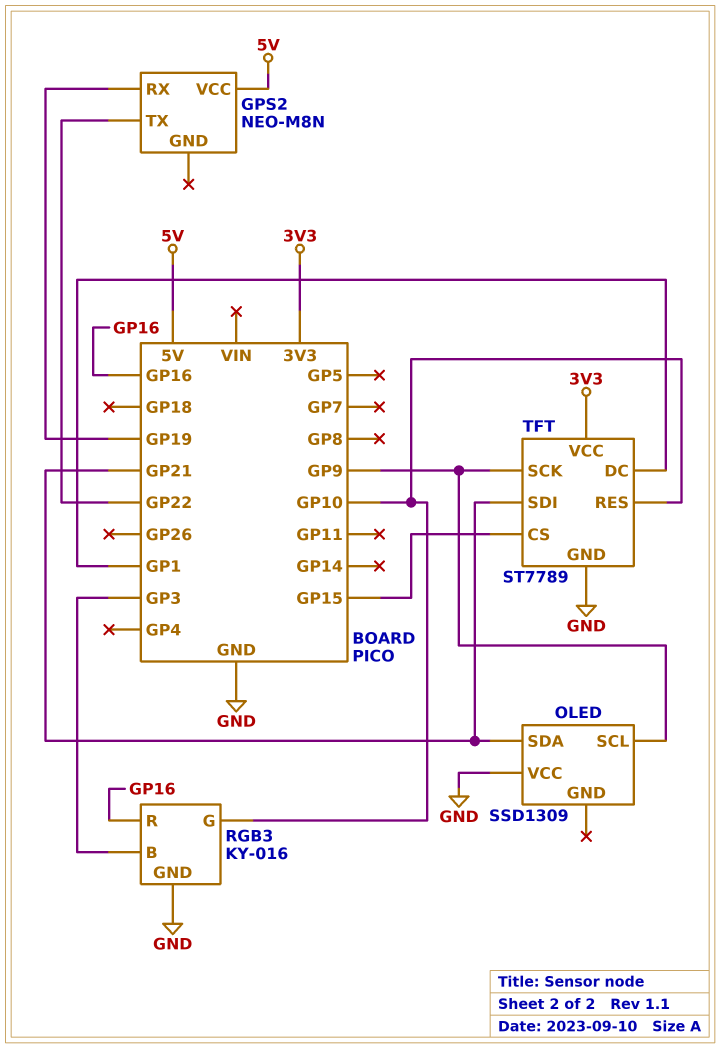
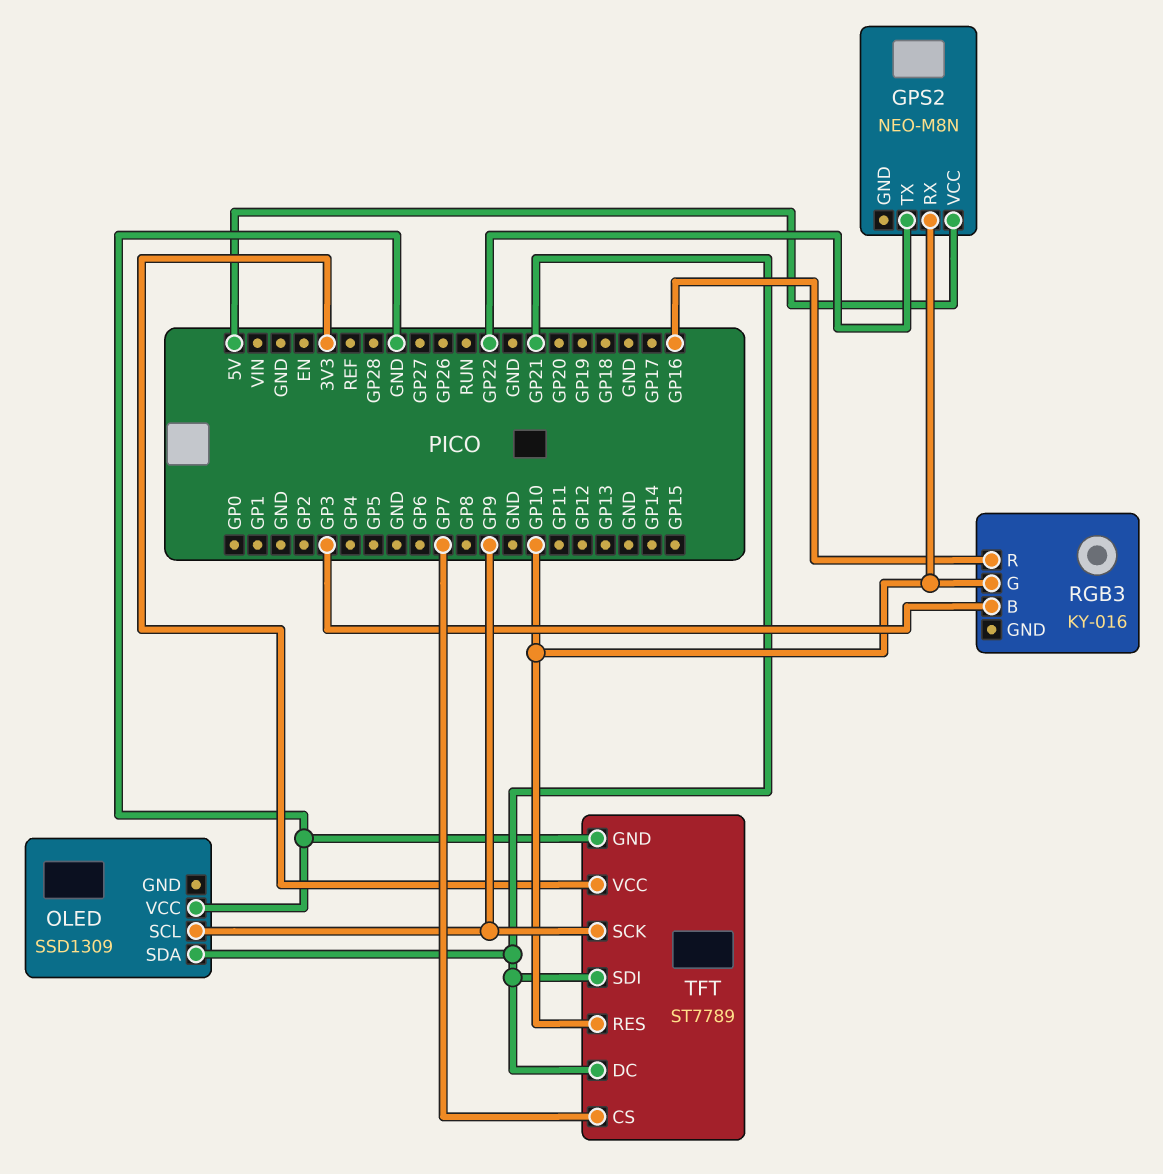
GPS2 pin RX: GP19 -> GP10
RGB3 pin GND: GND -> none
TFT pin CS: GP15 -> GP7
TFT pin DC: GP1 -> GP21

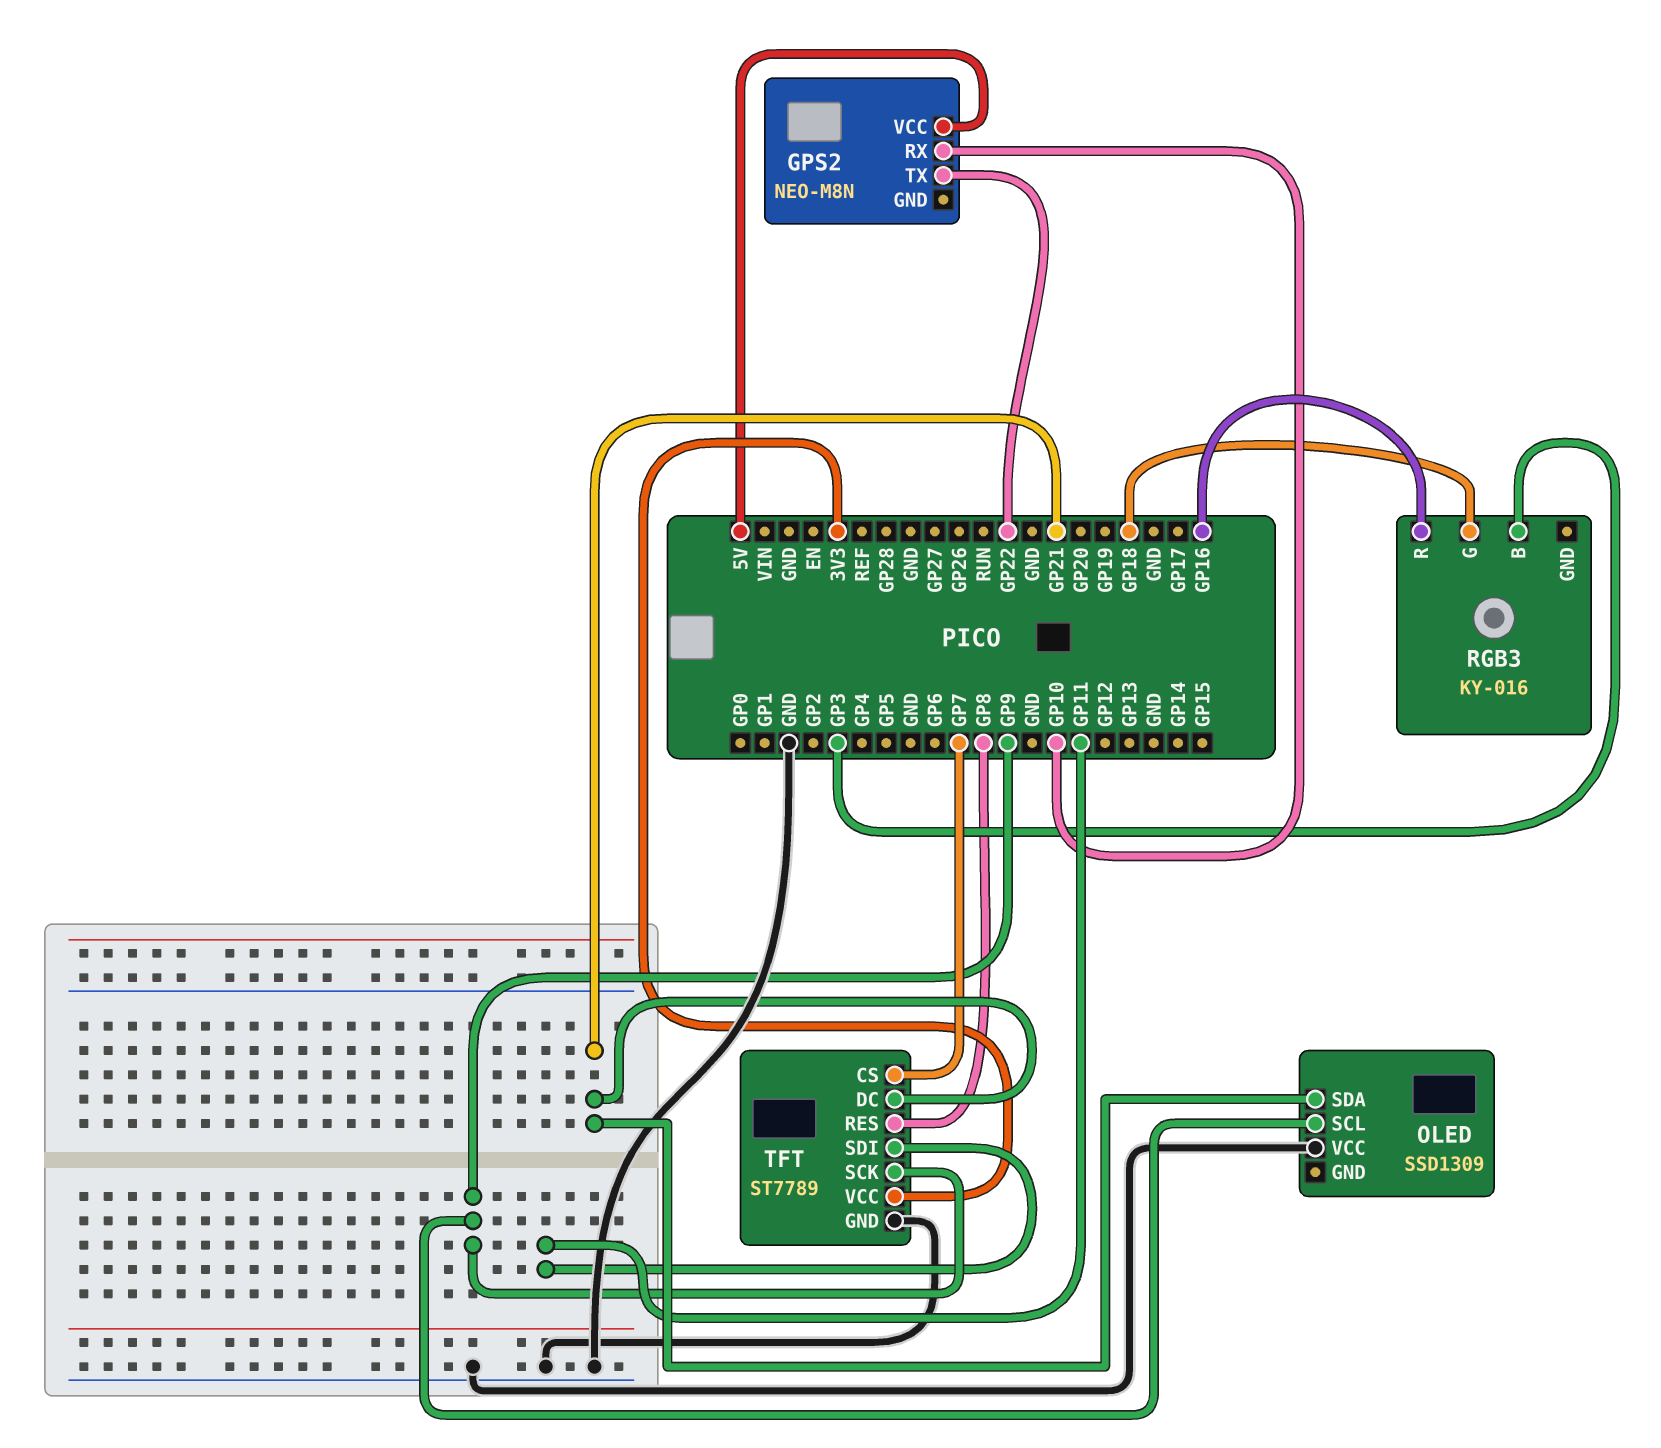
RGB3 pin G: GP10 -> GP18
TFT pin RES: GP10 -> GP8
TFT pin SDI: GP21 -> GP11

